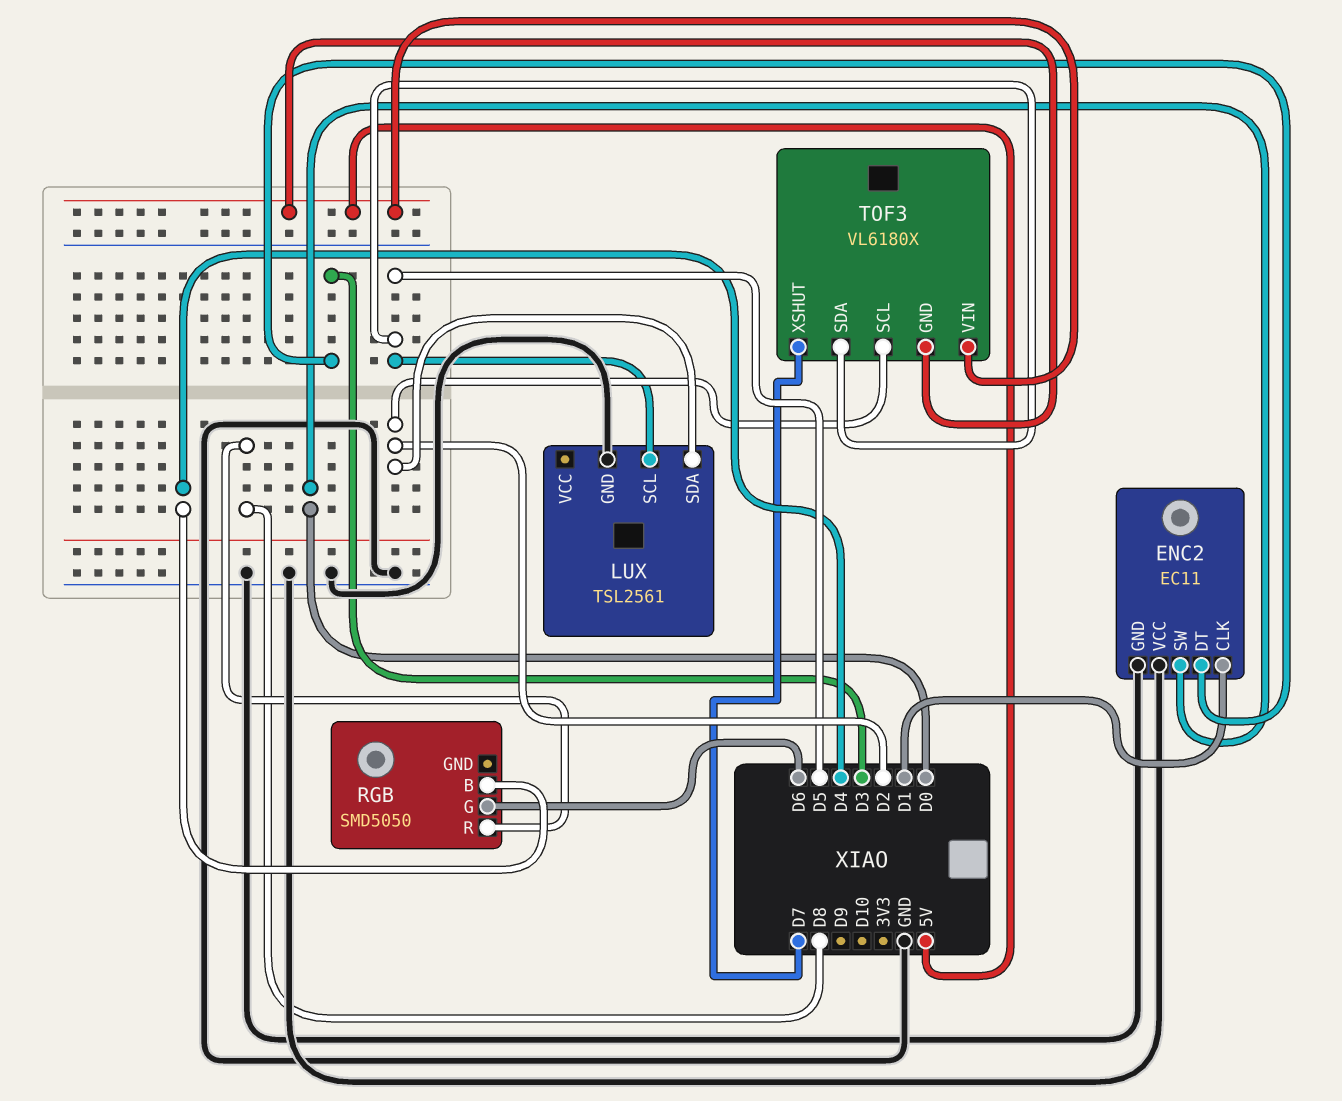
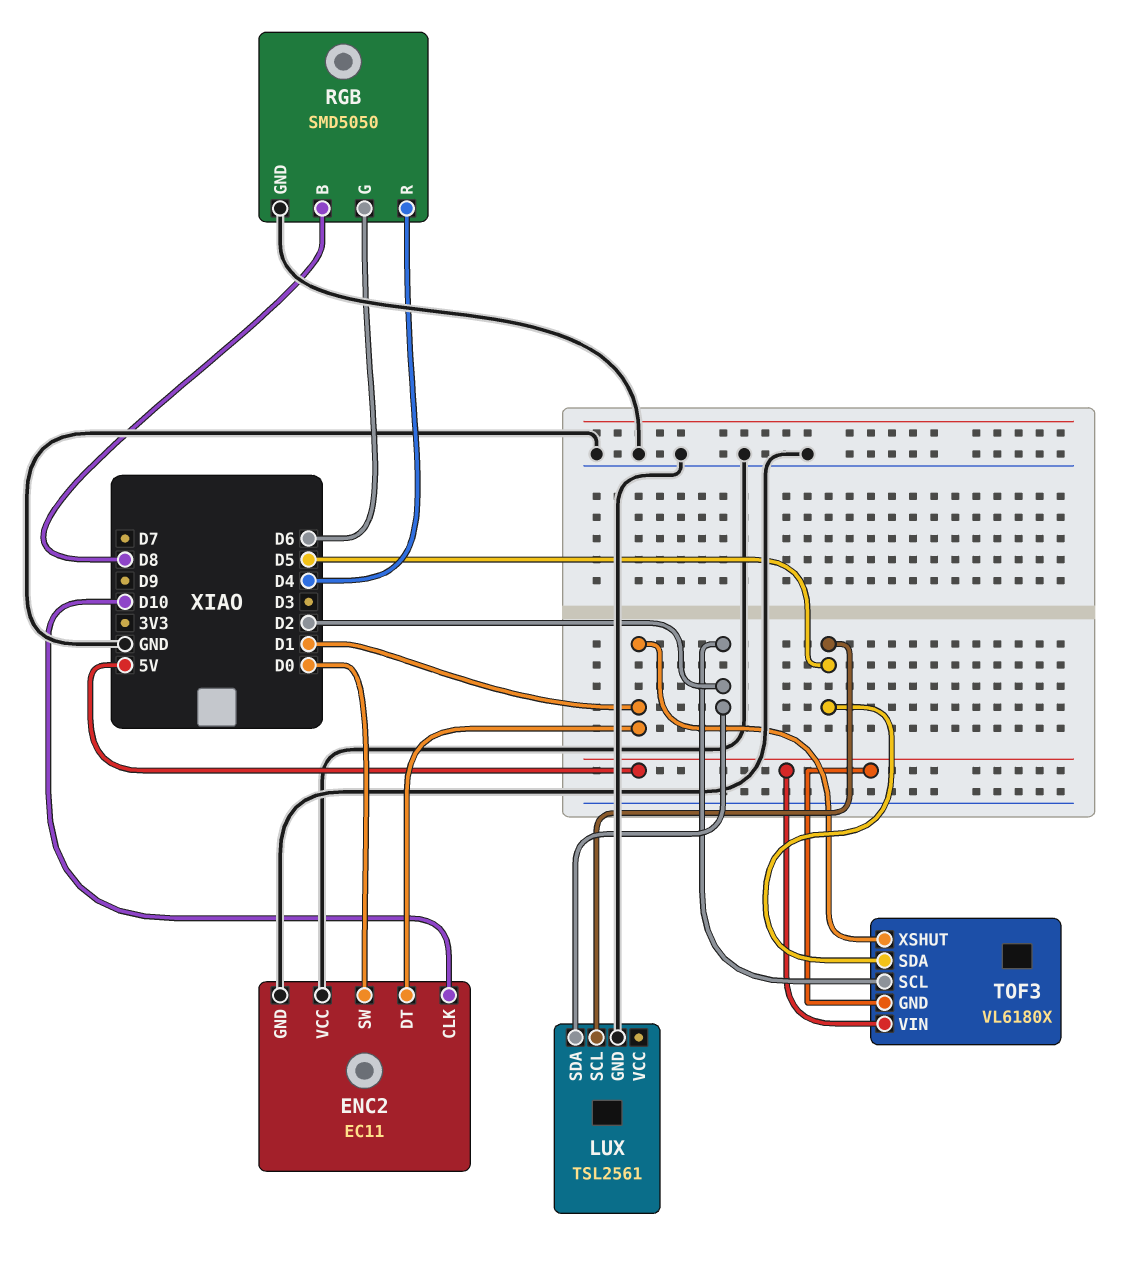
ENC2 pin CLK: D1 -> D10
ENC2 pin DT: D3 -> D1
RGB pin B: D4 -> D8
RGB pin GND: none -> GND
RGB pin R: D8 -> D4
TOF3 pin XSHUT: D7 -> D1

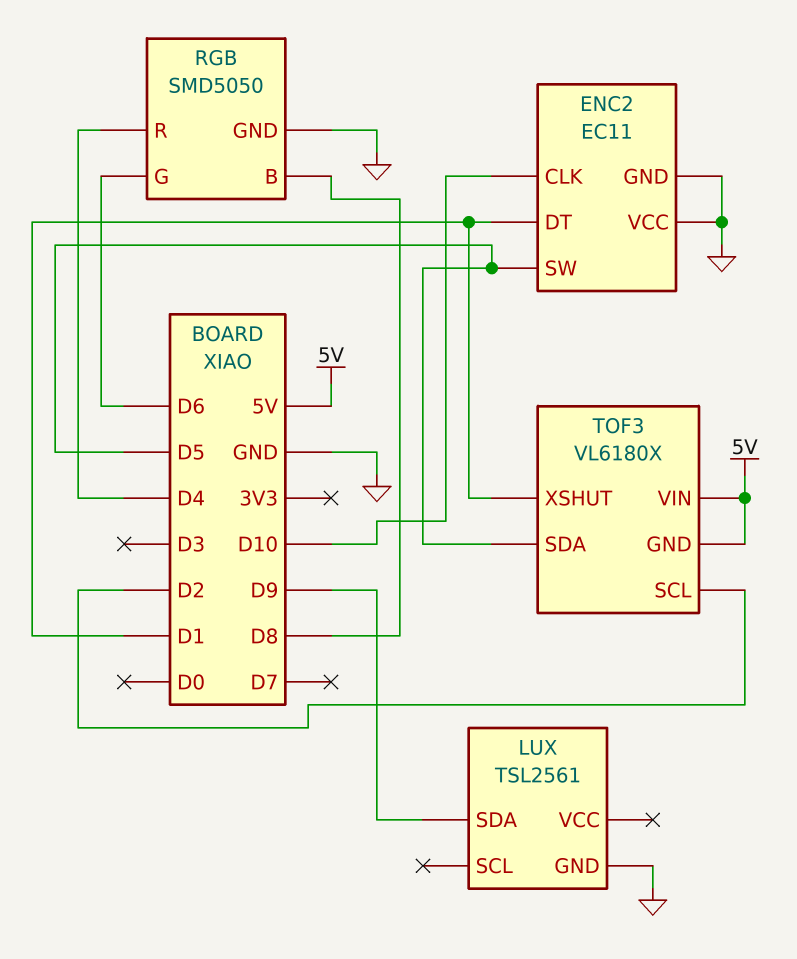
ENC2 pin SW: D0 -> D5
LUX pin SCL: D5 -> none
LUX pin SDA: D2 -> D9

